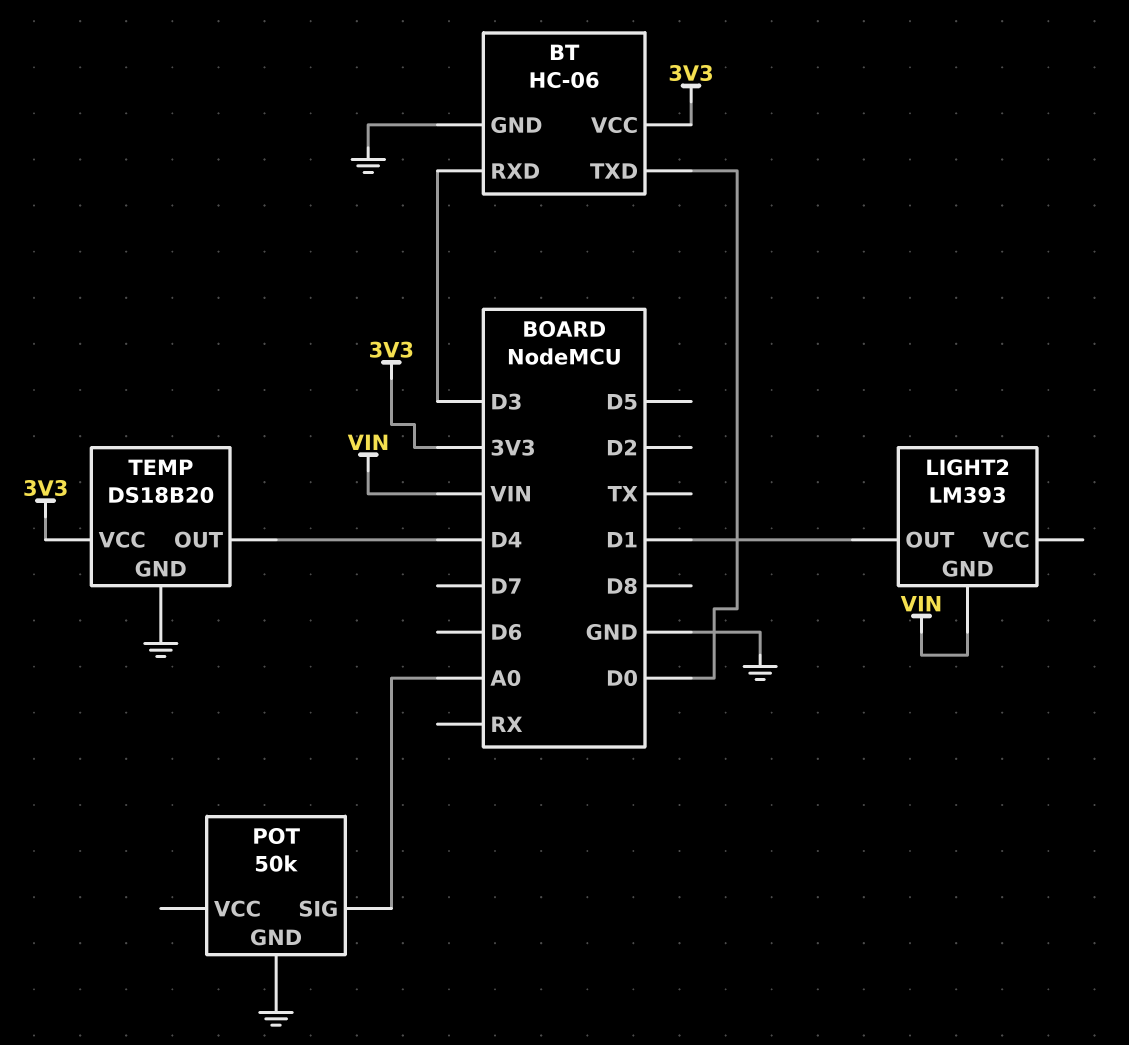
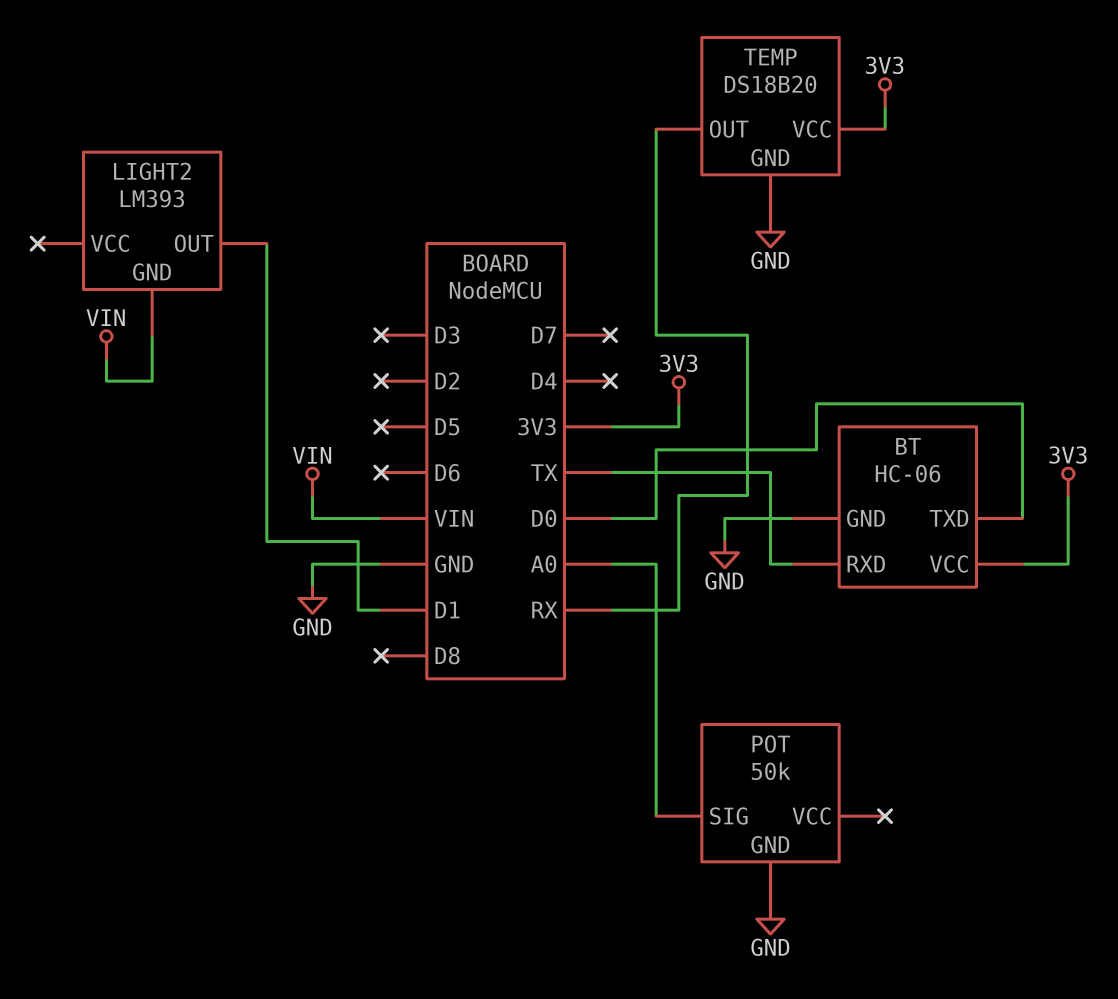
BT pin RXD: D3 -> TX
TEMP pin OUT: D4 -> RX

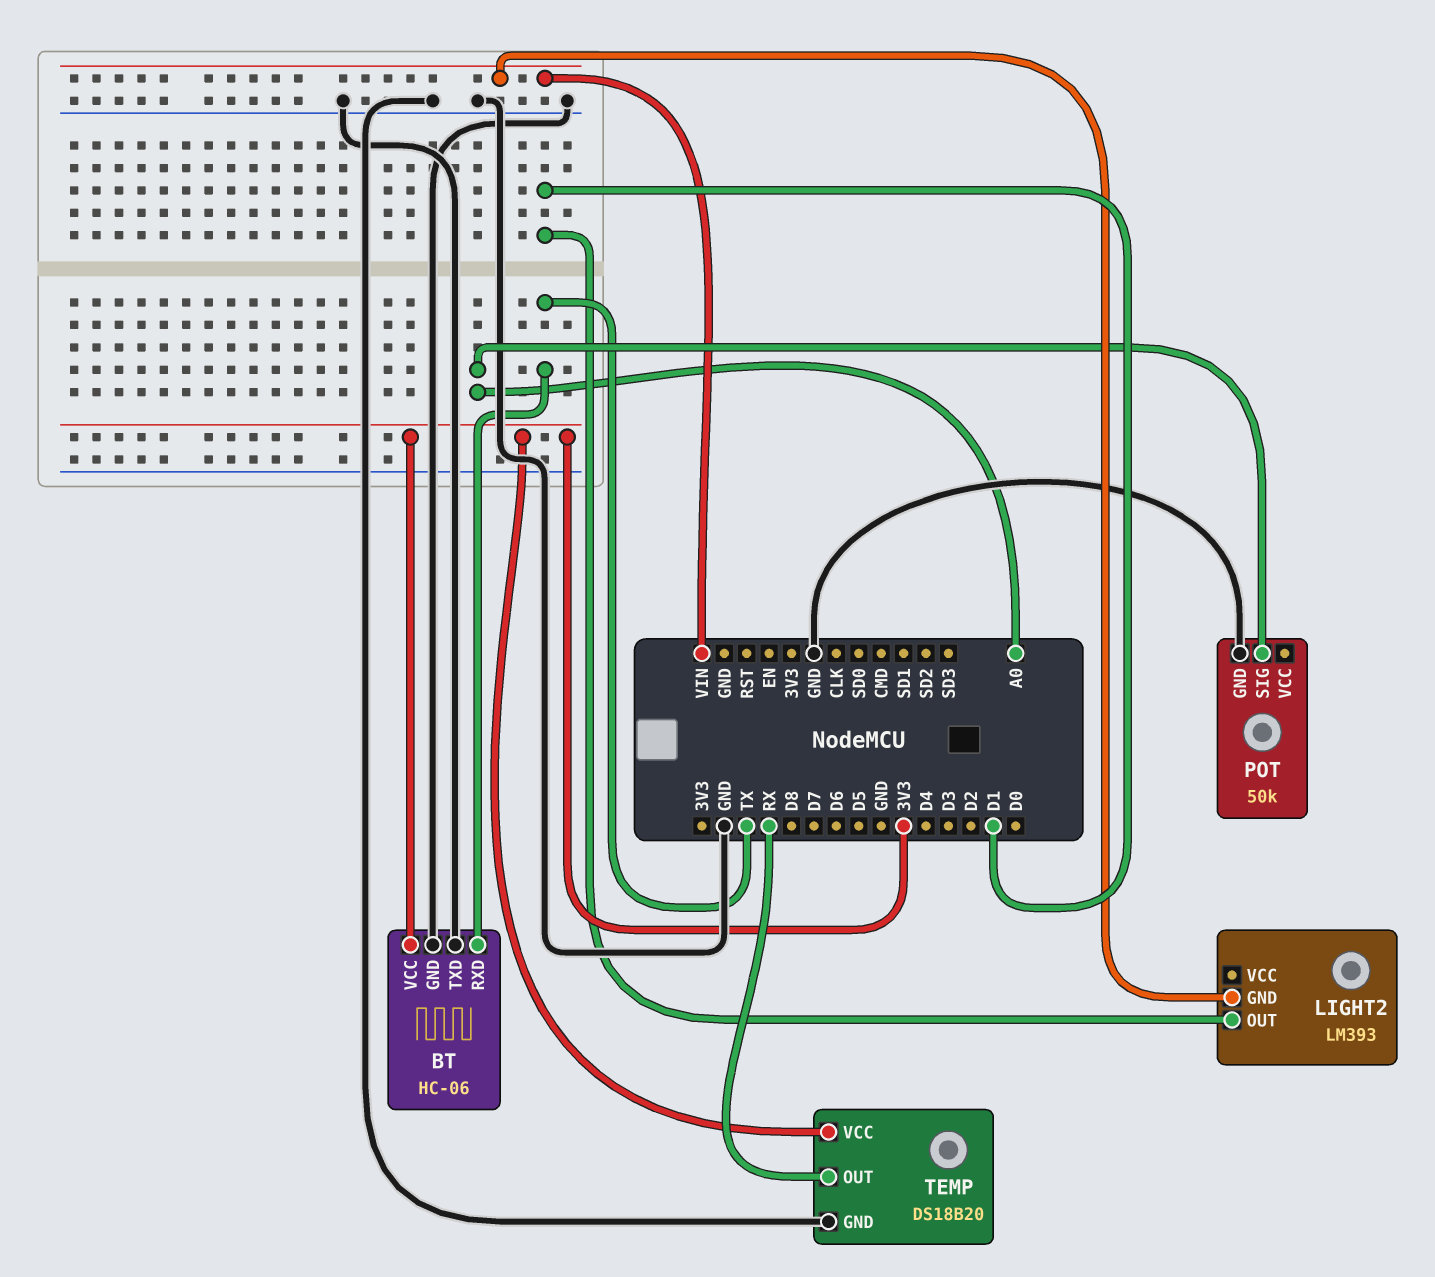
BT pin TXD: D0 -> GND

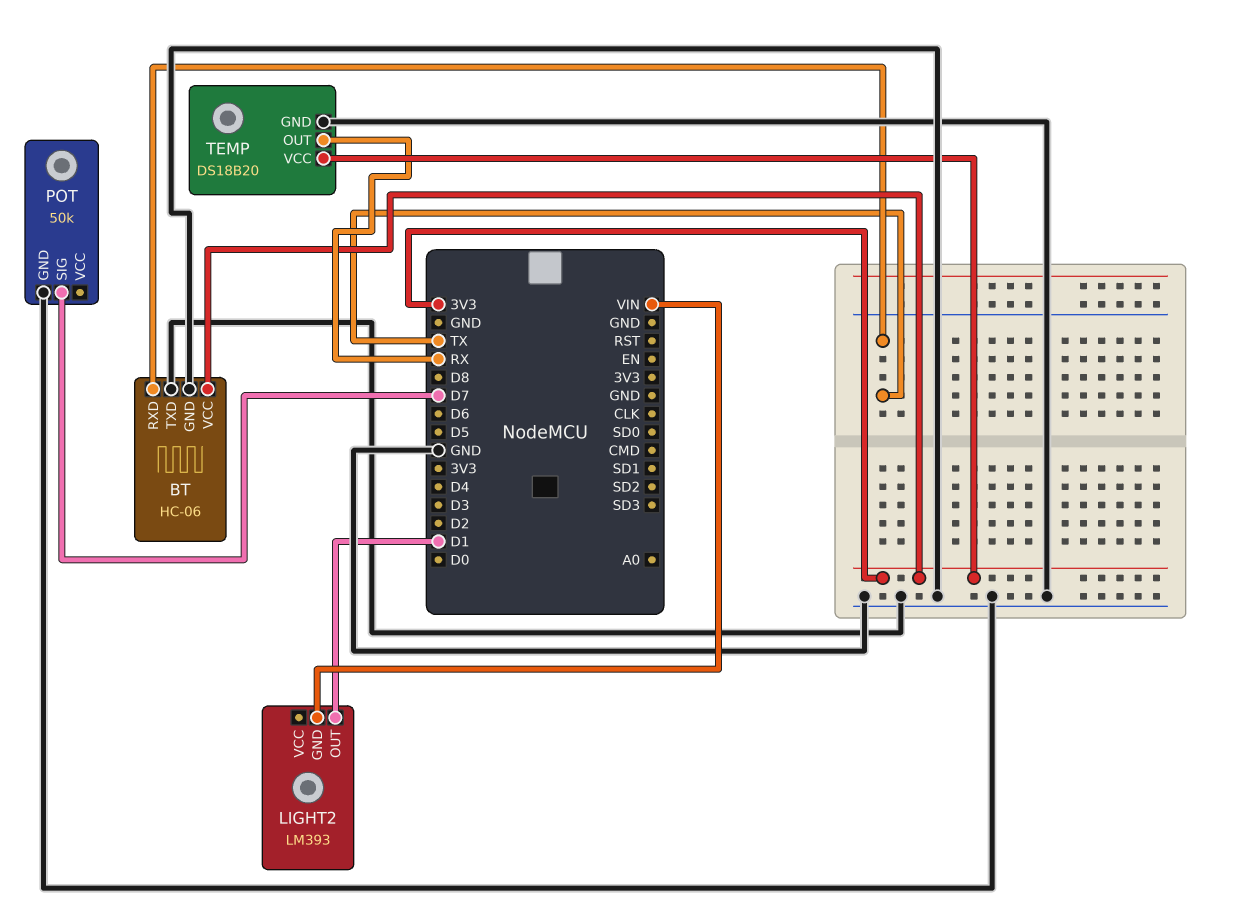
POT pin SIG: A0 -> D7

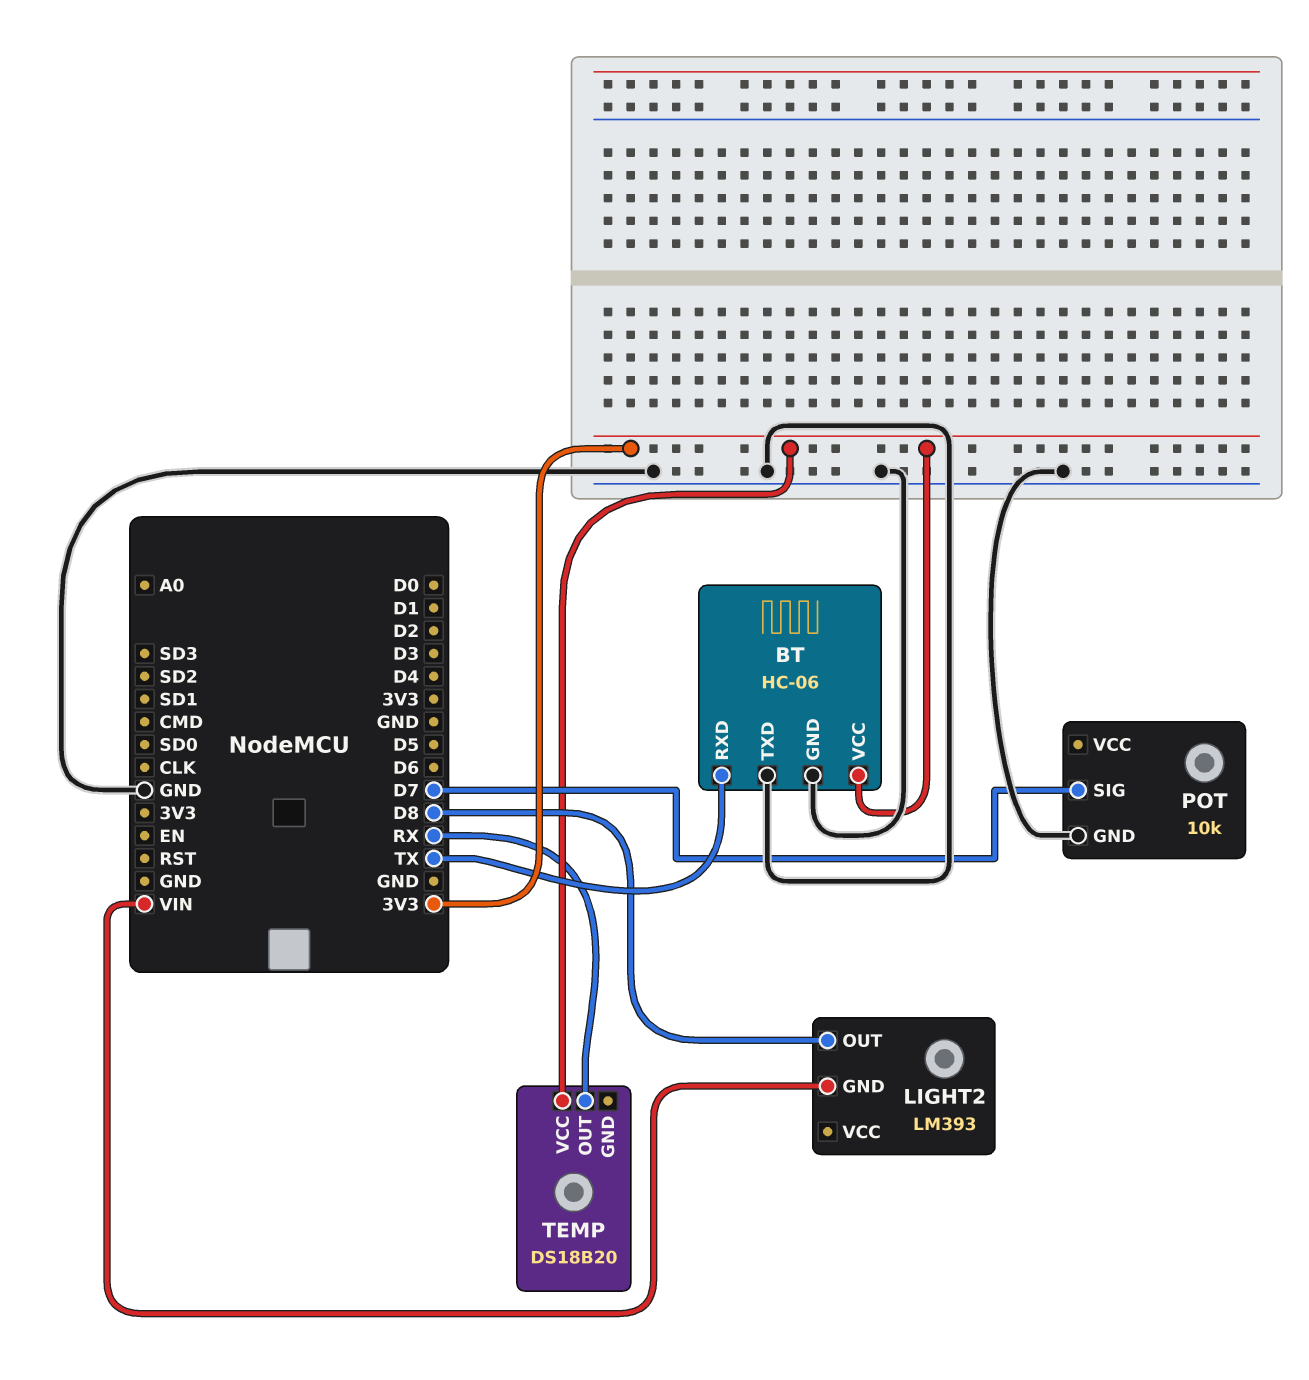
LIGHT2 pin OUT: D1 -> D8
POT: 50k -> 10k
TEMP pin GND: GND -> none

